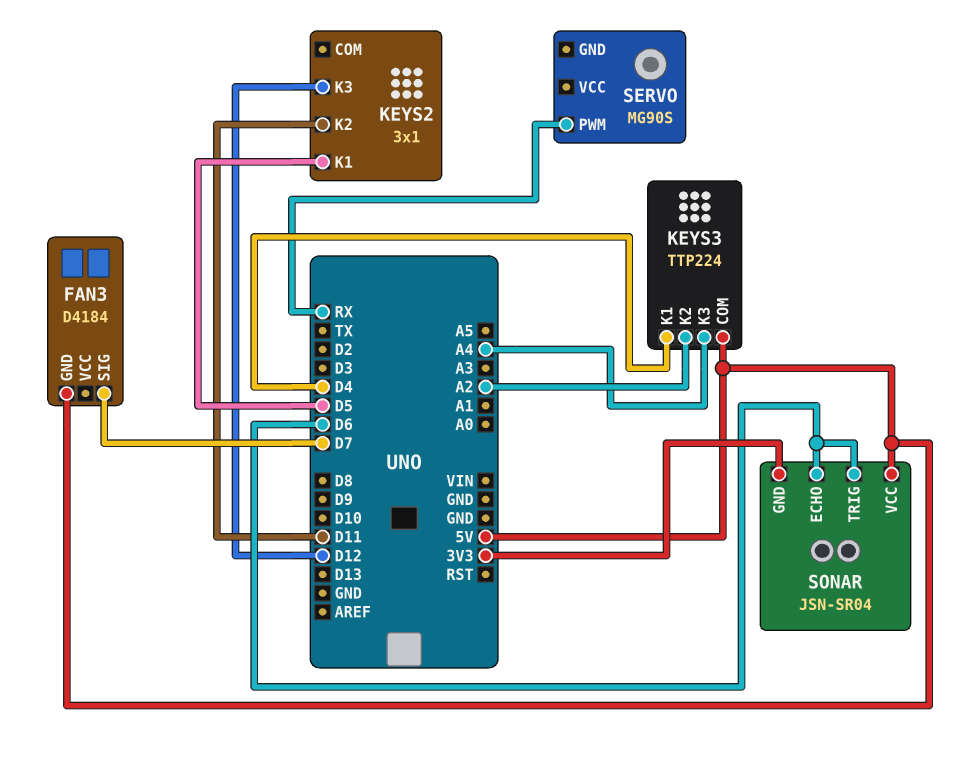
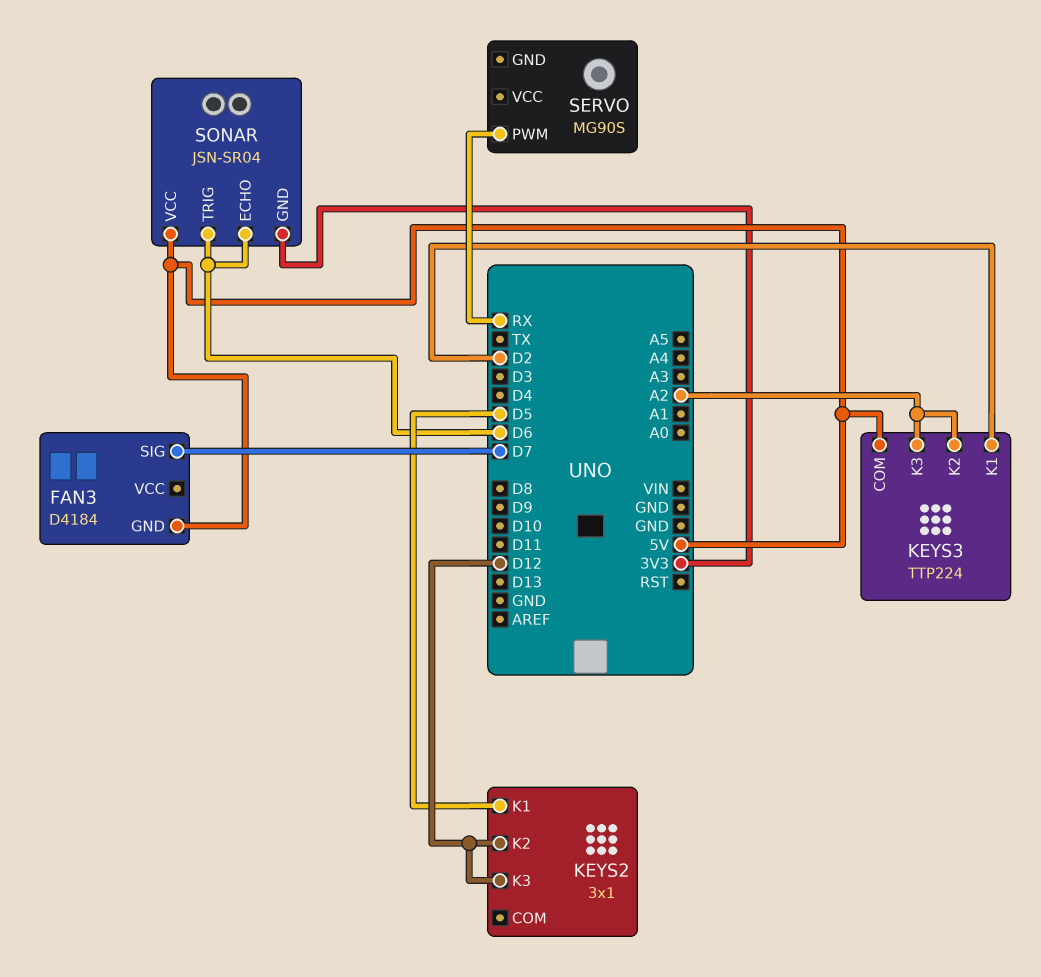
KEYS2 pin K2: D11 -> D12
KEYS3 pin K1: D4 -> D2
KEYS3 pin K3: A4 -> A2

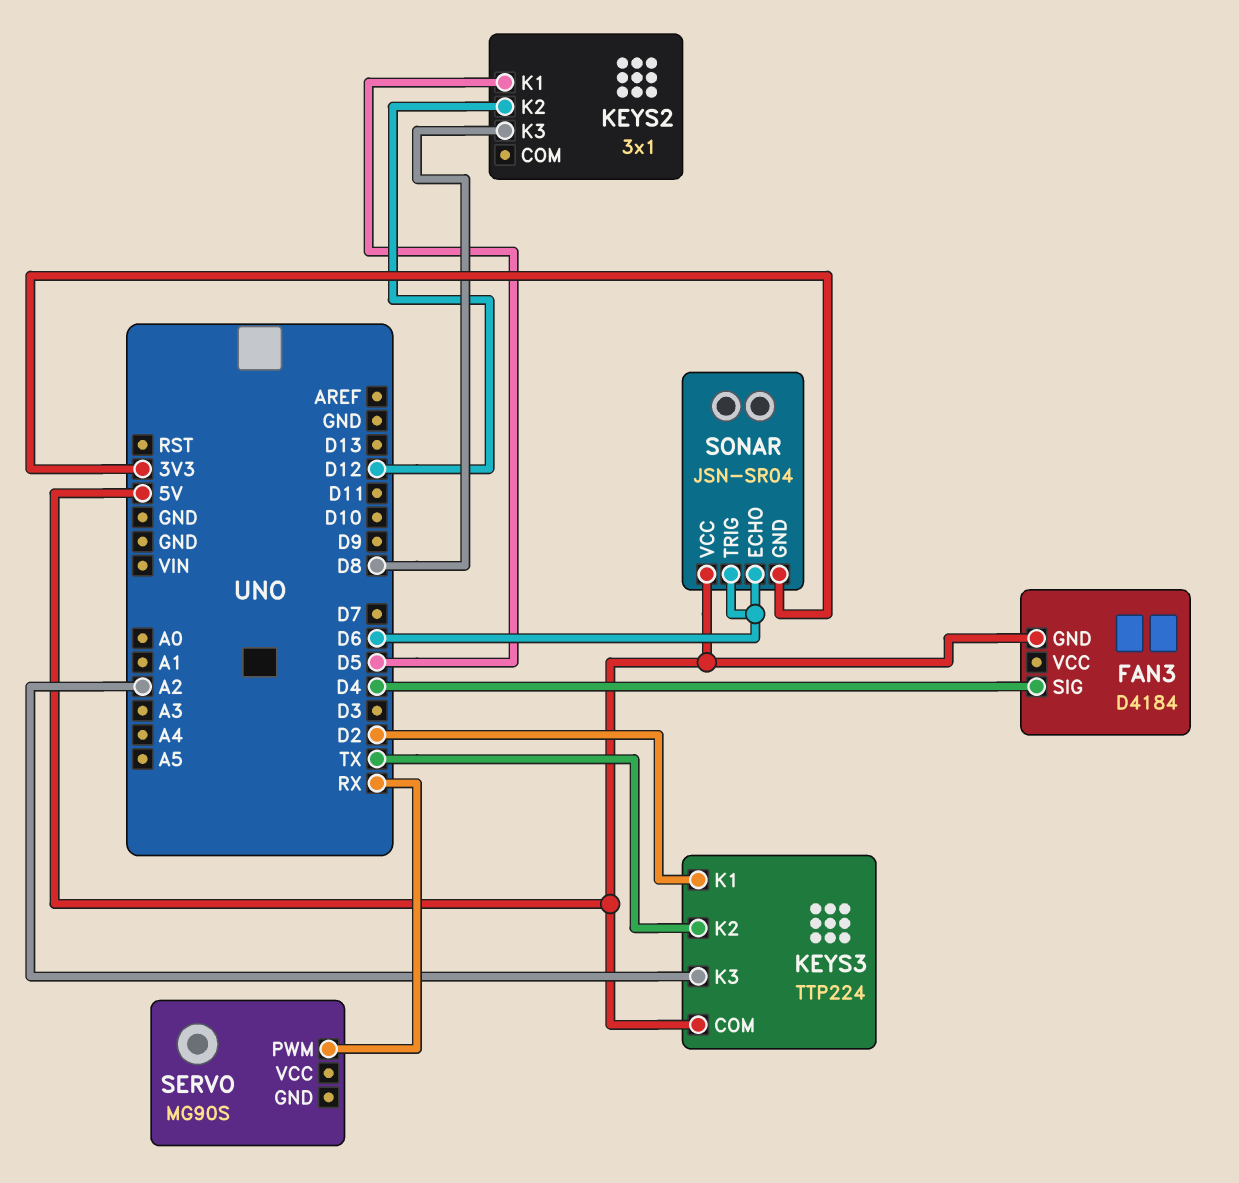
FAN3 pin SIG: D7 -> D4
KEYS2 pin K3: D12 -> D8
KEYS3 pin K2: A2 -> TX

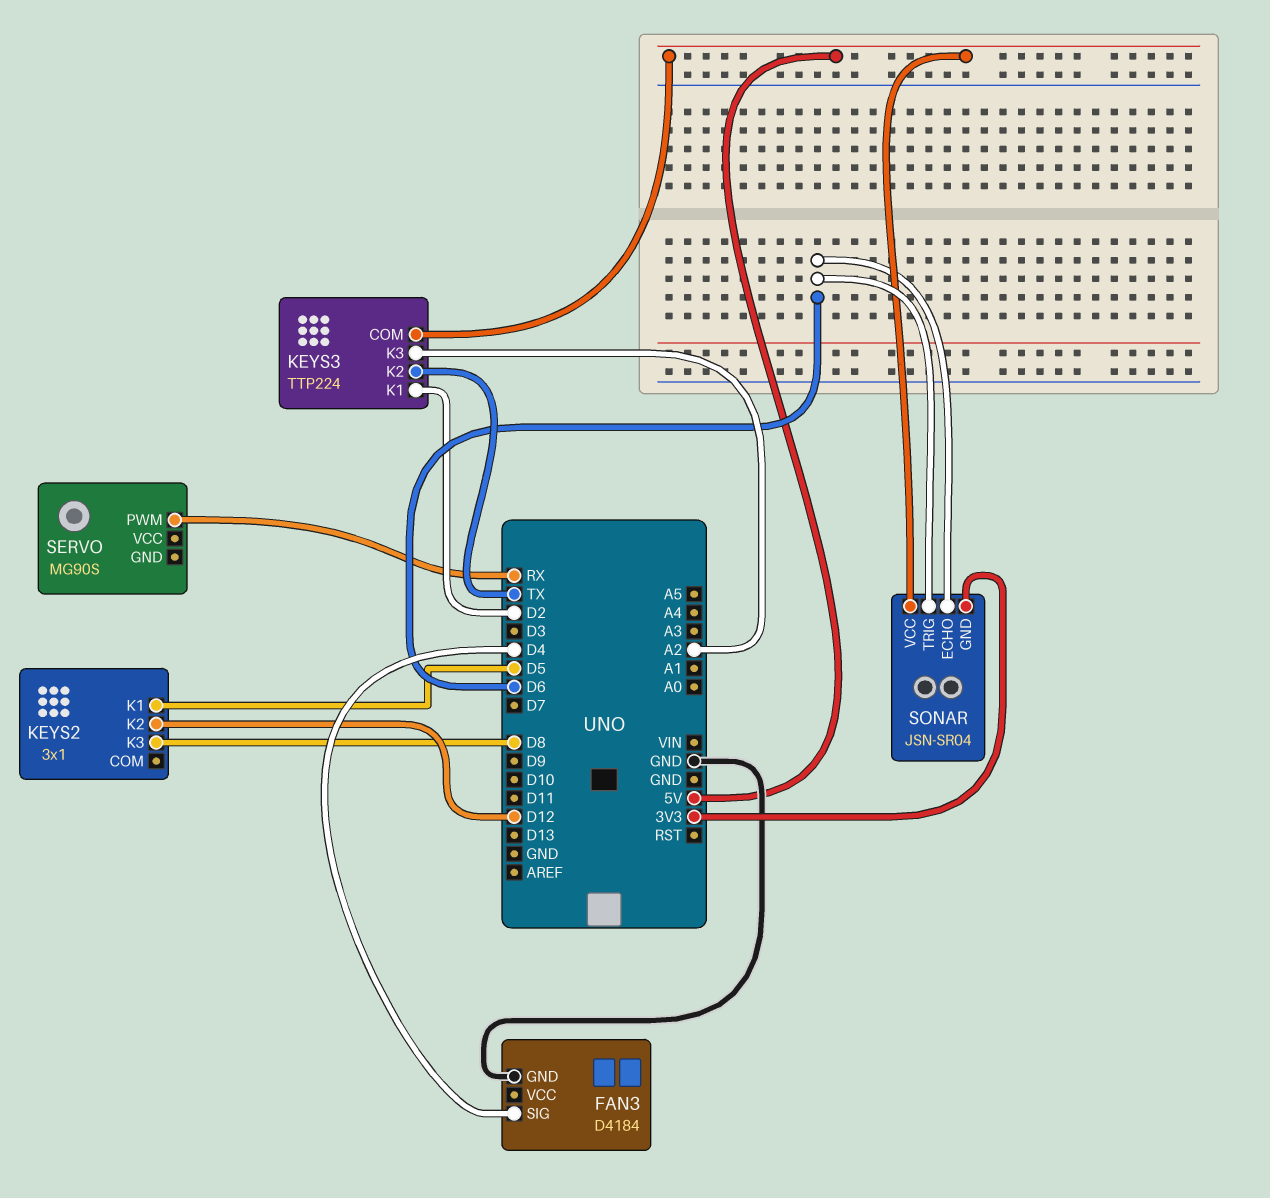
FAN3 pin GND: 5V -> GND

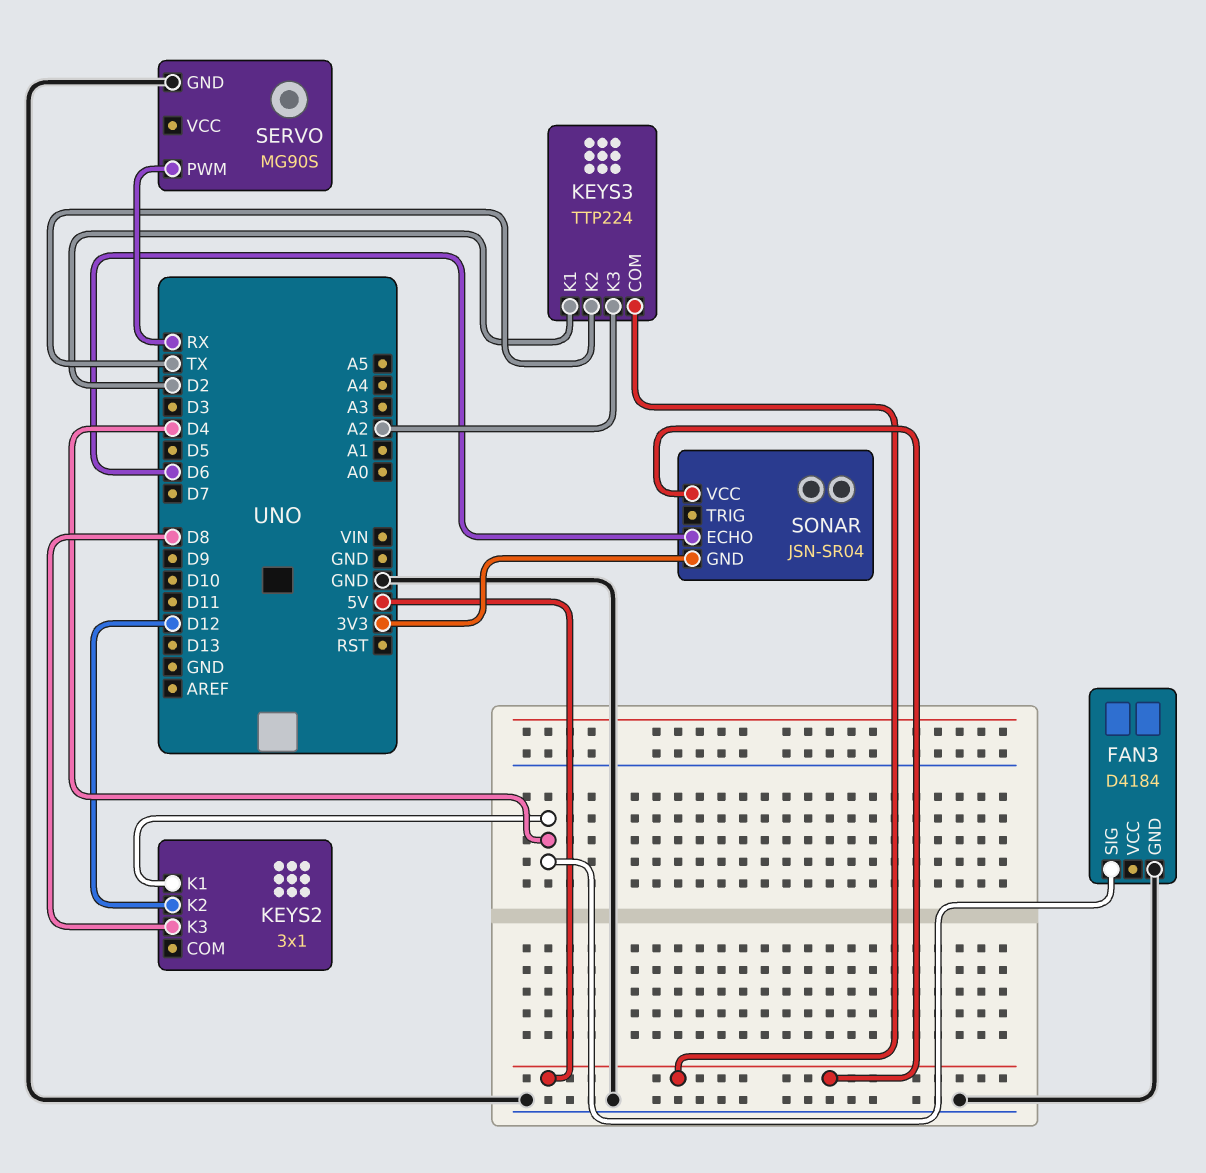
KEYS2 pin K1: D5 -> D4
SERVO pin GND: none -> GND
SONAR pin TRIG: D6 -> none

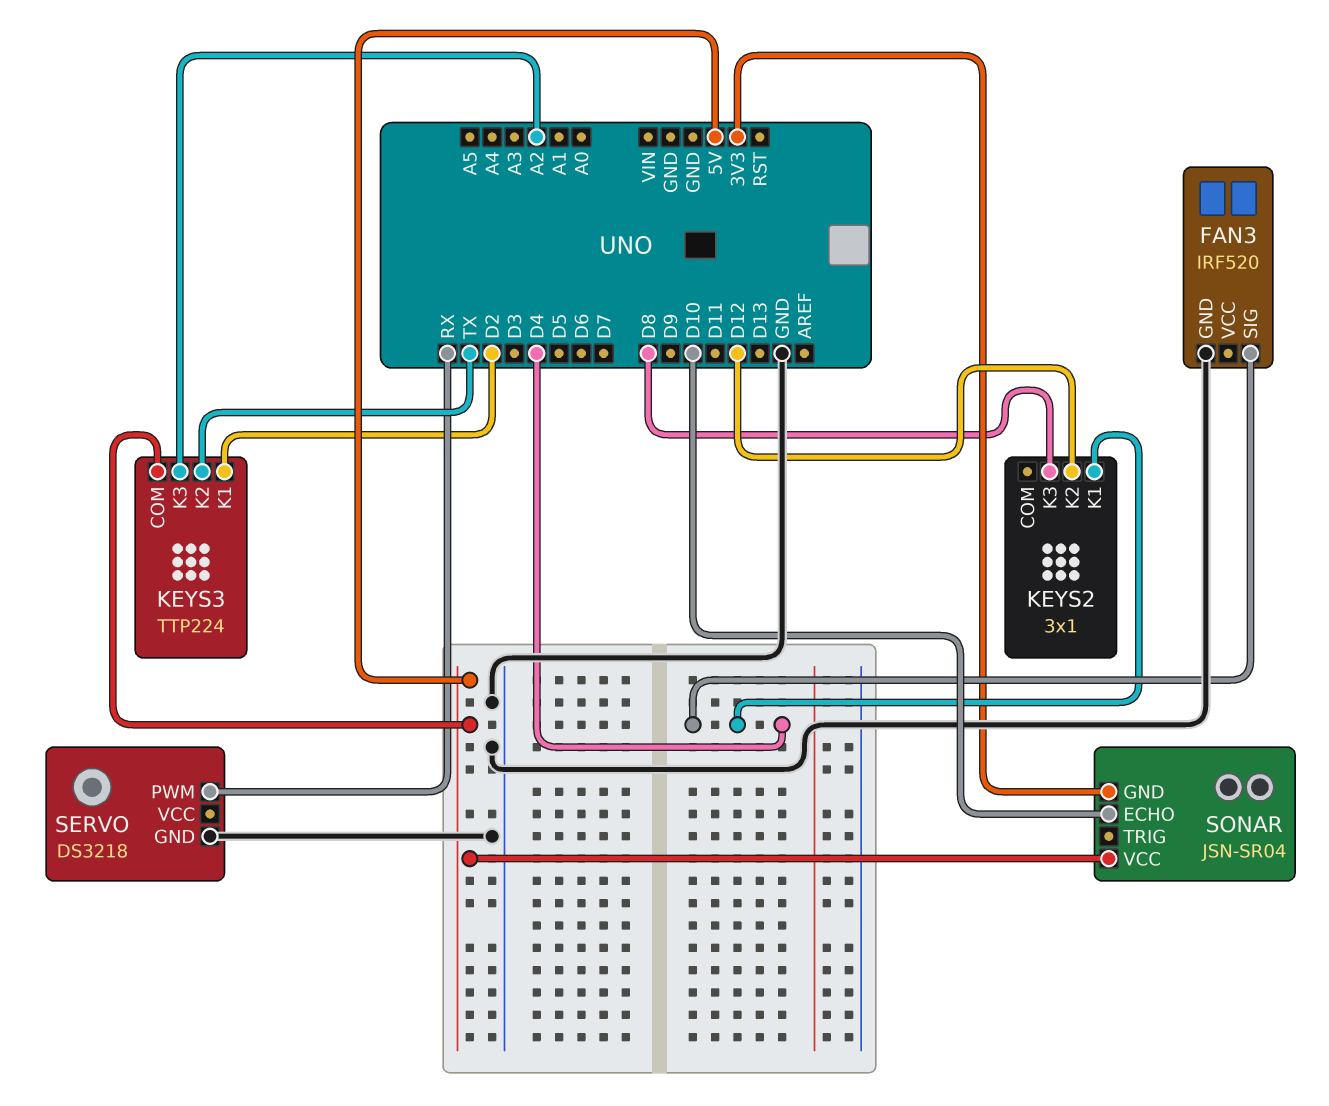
FAN3: D4184 -> IRF520
SERVO: MG90S -> DS3218
SONAR pin ECHO: D6 -> D10

